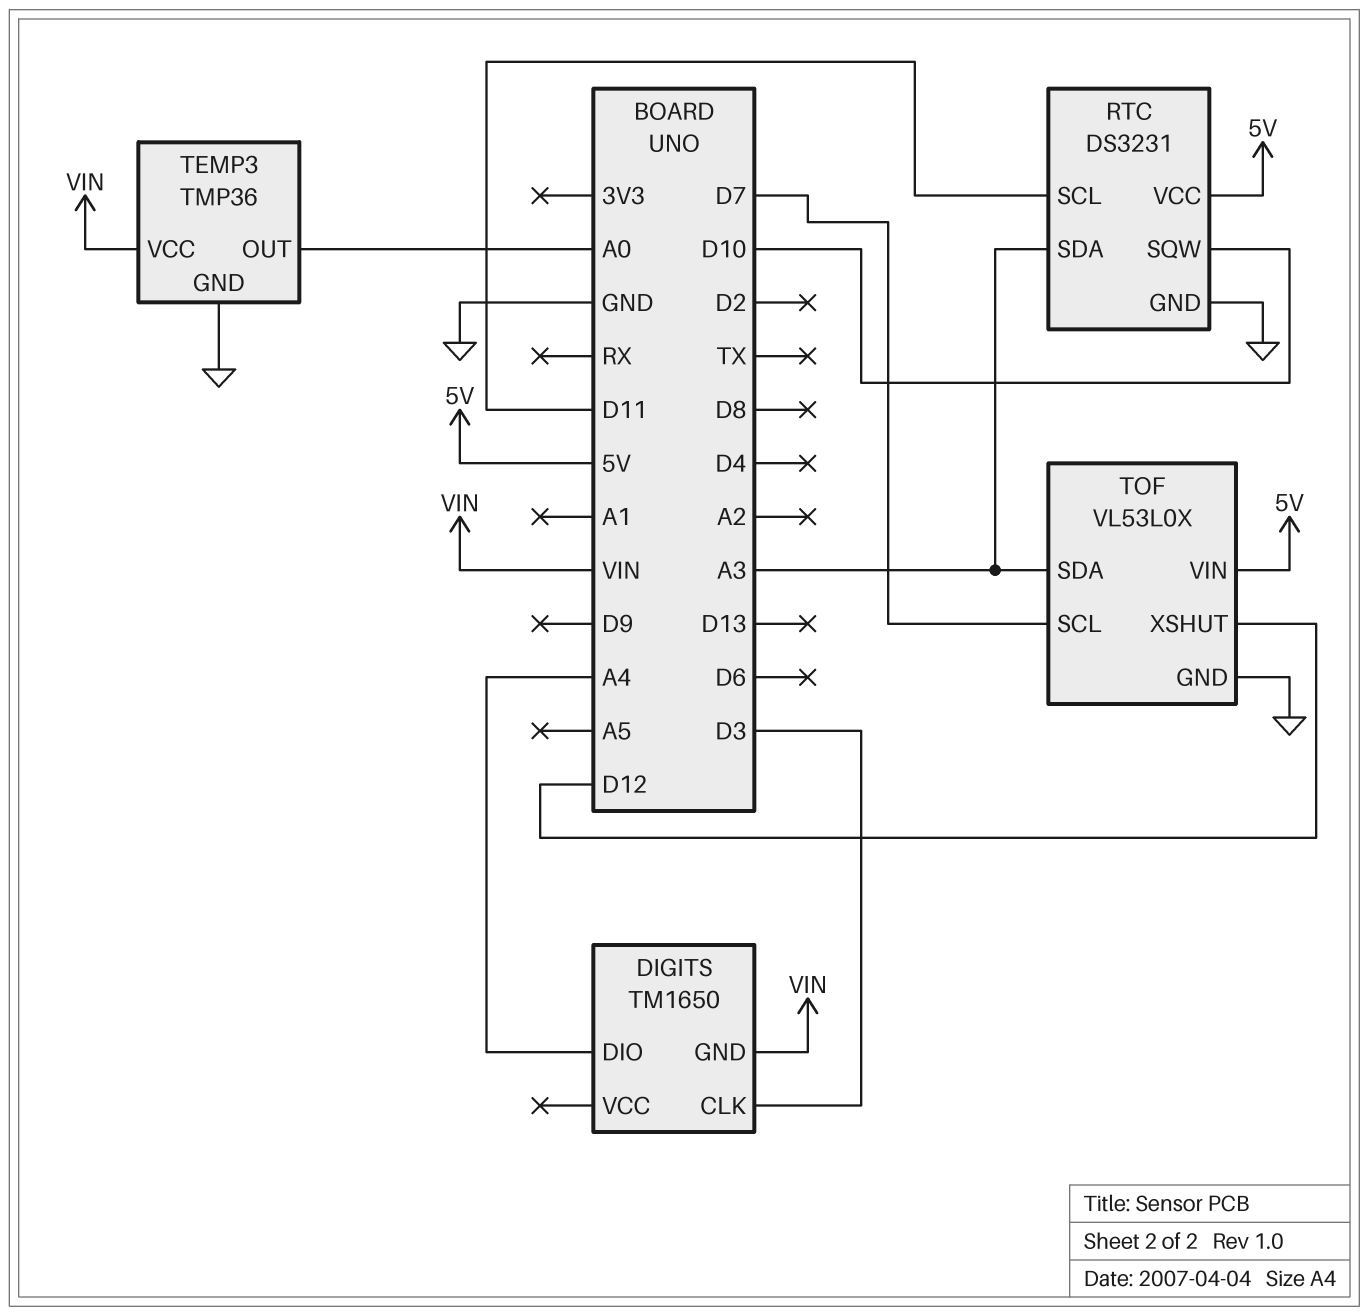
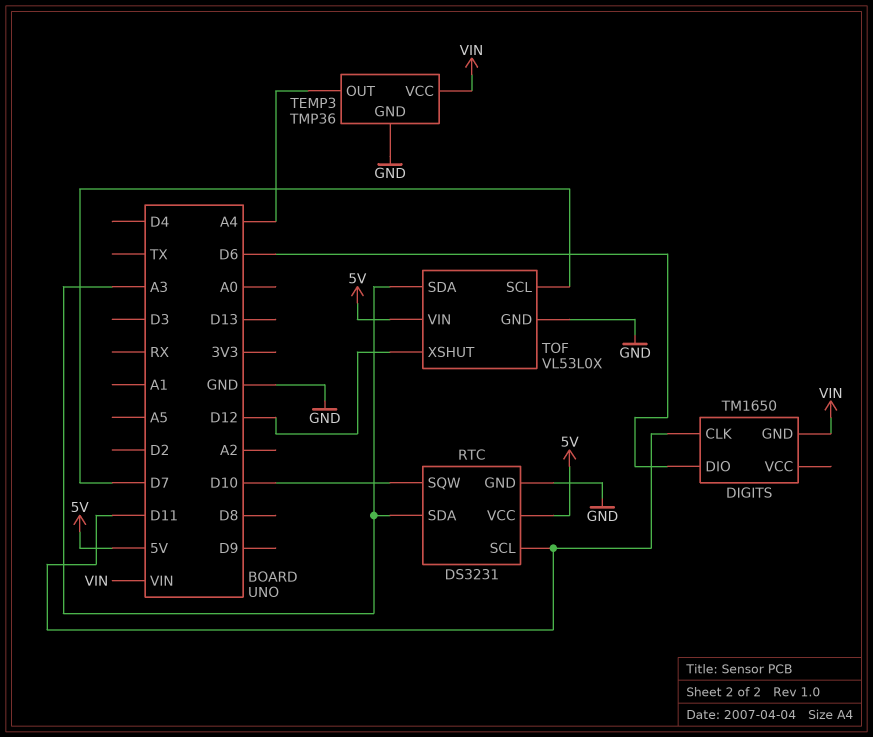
DIGITS pin CLK: D3 -> D11
DIGITS pin DIO: A4 -> D6
TEMP3 pin OUT: A0 -> A4

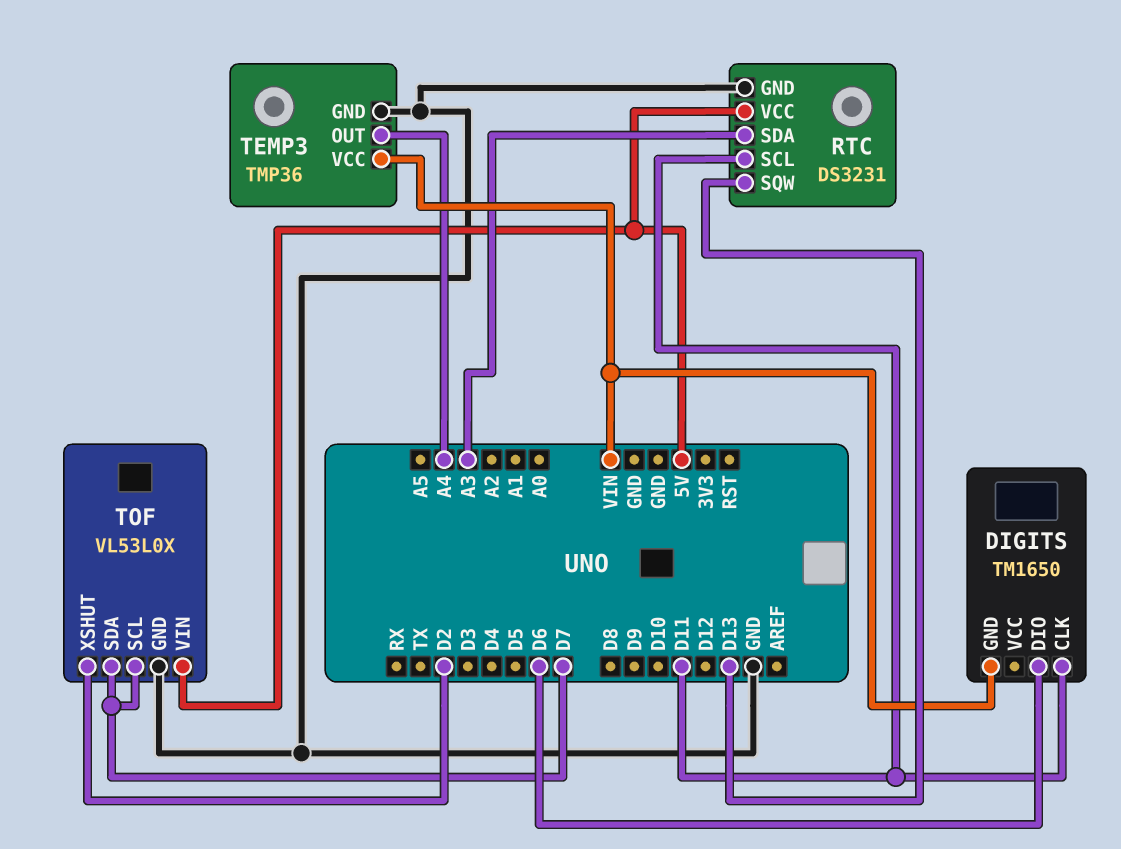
RTC pin SQW: D10 -> D13
TOF pin SDA: A3 -> D7
TOF pin XSHUT: D12 -> D2

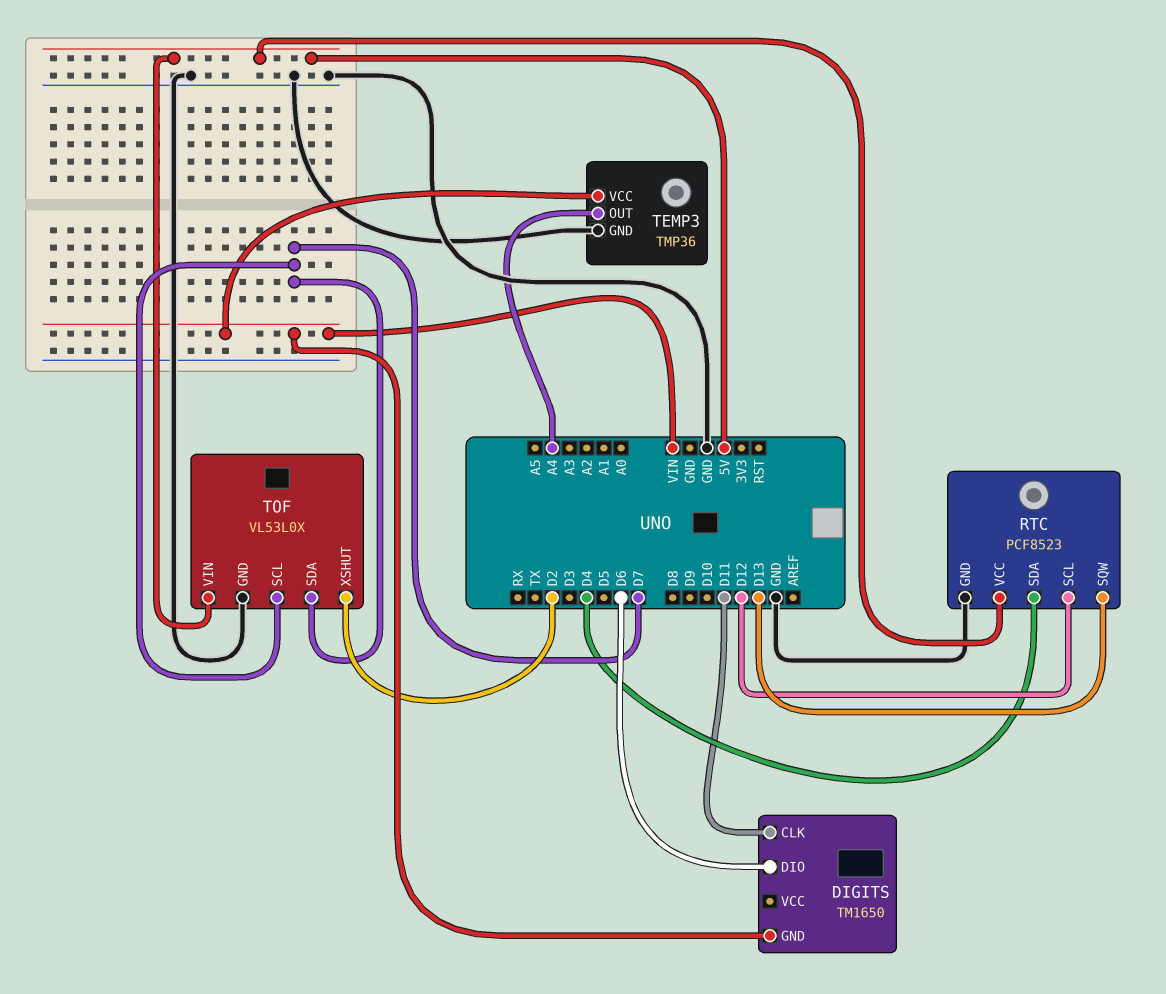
RTC: DS3231 -> PCF8523
RTC pin SCL: D11 -> D12
RTC pin SDA: A3 -> D4

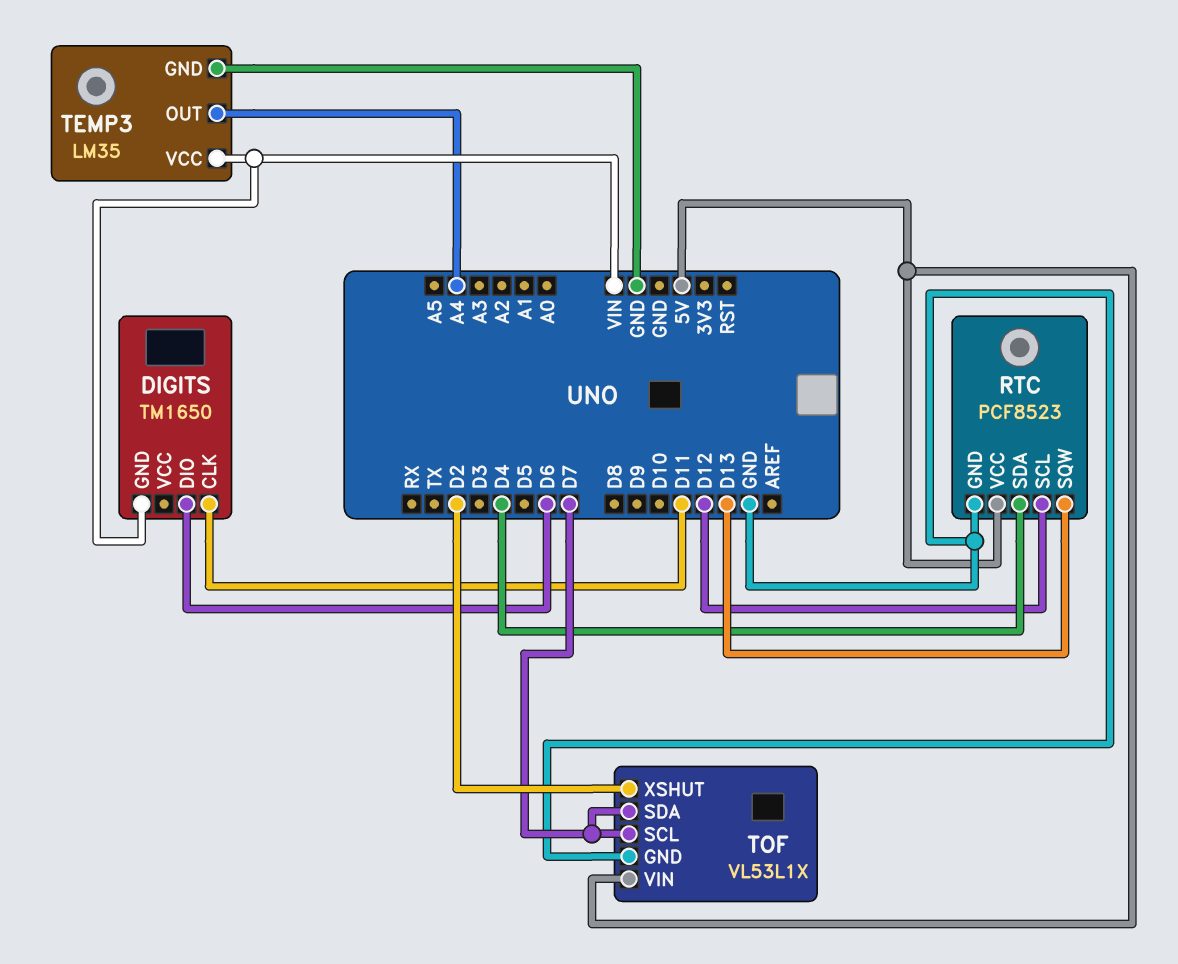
TEMP3: TMP36 -> LM35
TOF: VL53L0X -> VL53L1X

